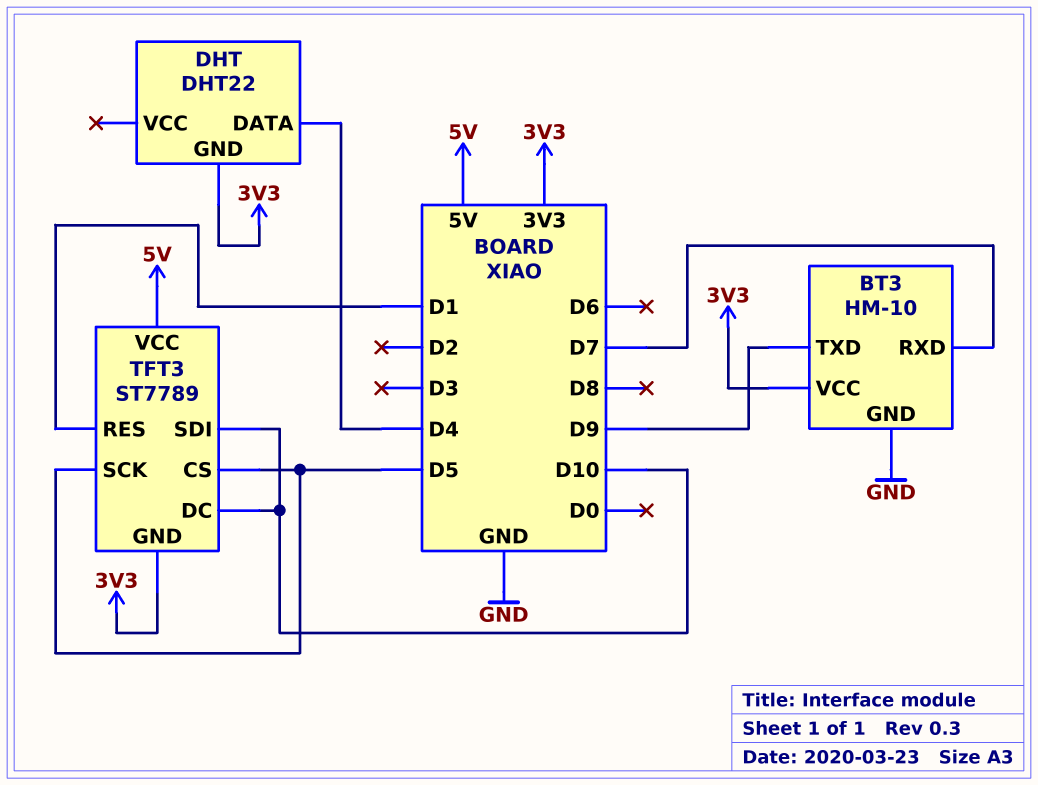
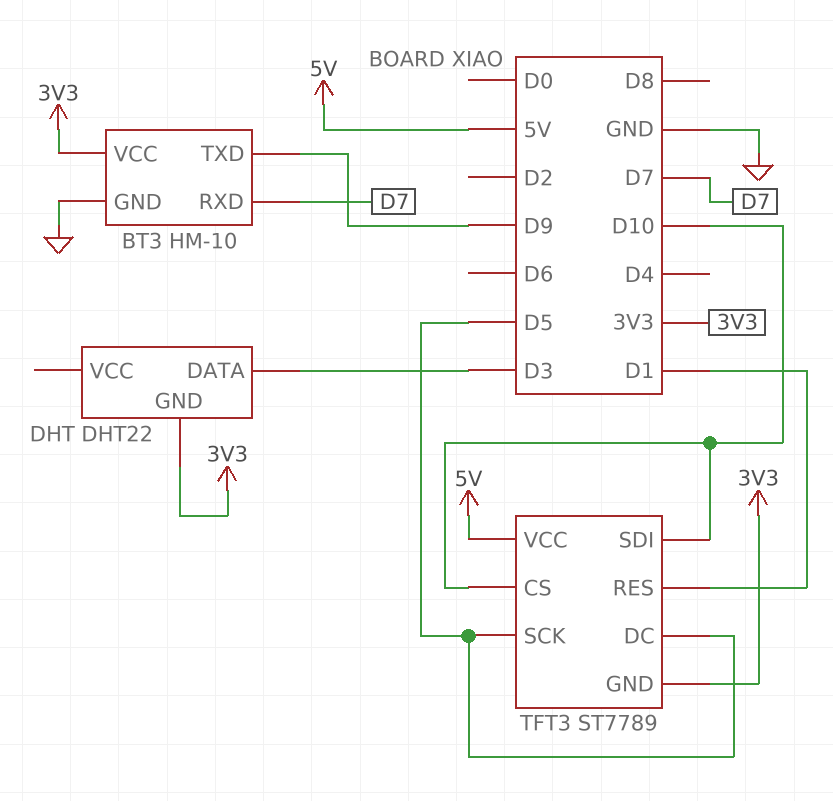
DHT pin DATA: D4 -> D3
TFT3 pin CS: D5 -> D10
TFT3 pin DC: D10 -> D5

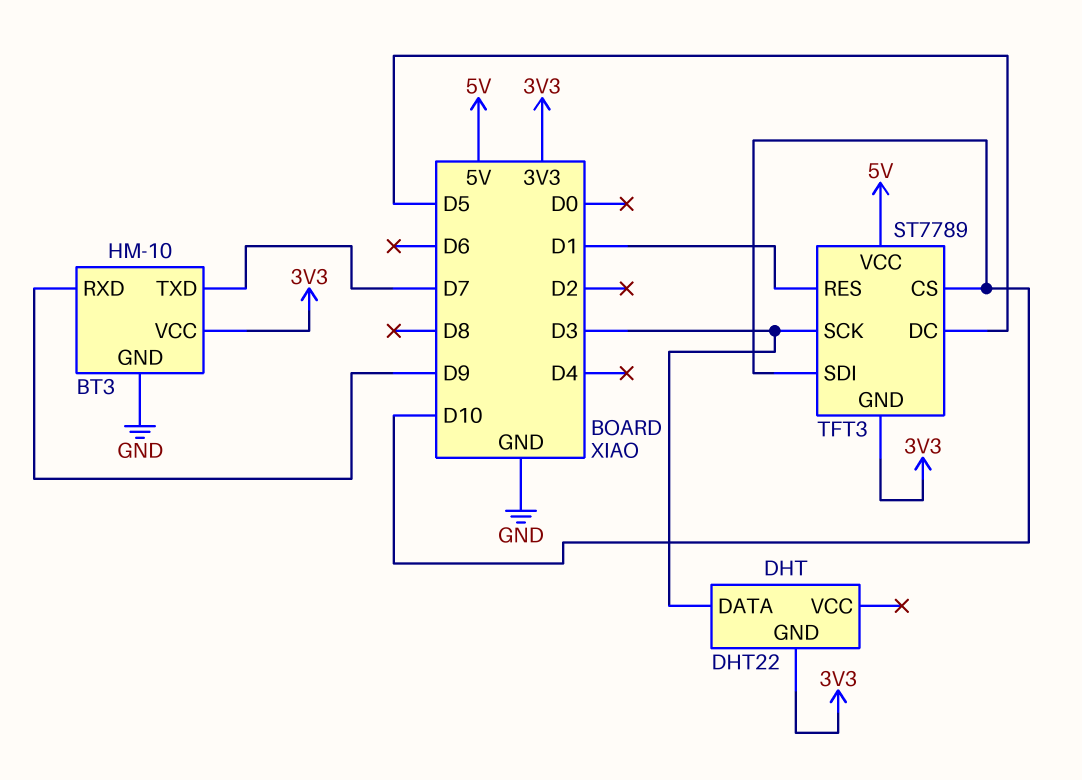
BT3 pin RXD: D7 -> D9
BT3 pin TXD: D9 -> D7
TFT3 pin SCK: D5 -> D3

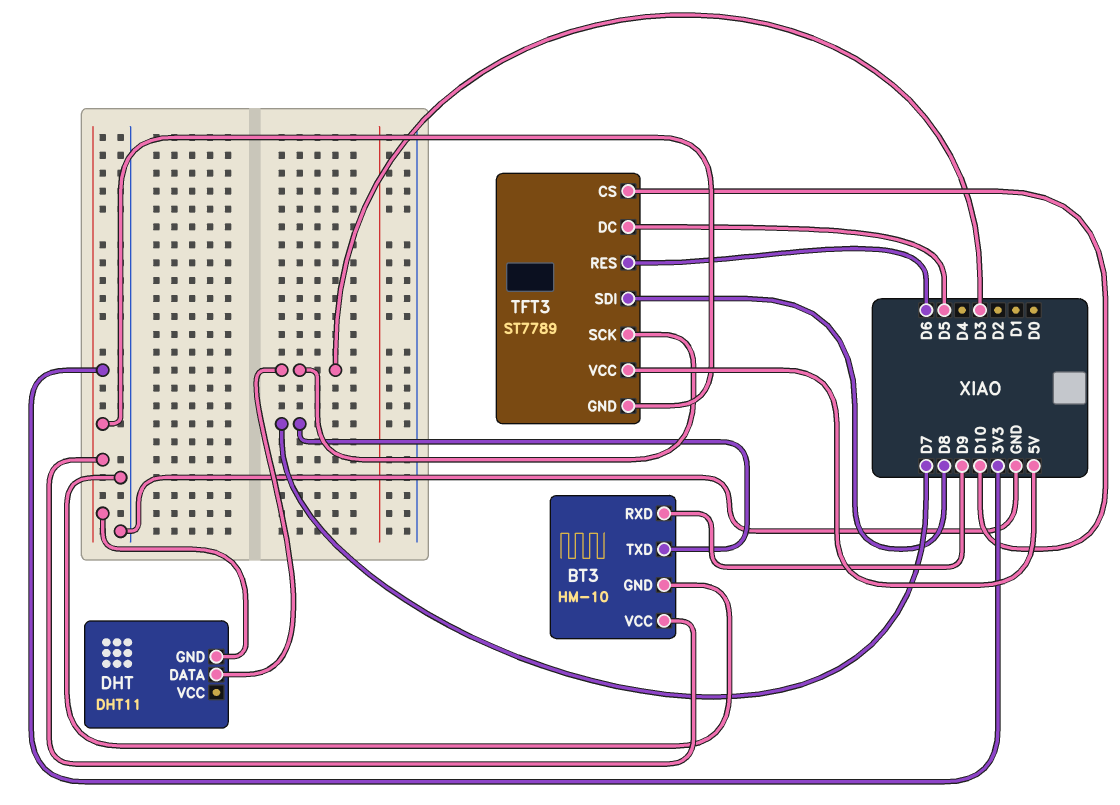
DHT: DHT22 -> DHT11
TFT3 pin RES: D1 -> D6
TFT3 pin SDI: D10 -> D8

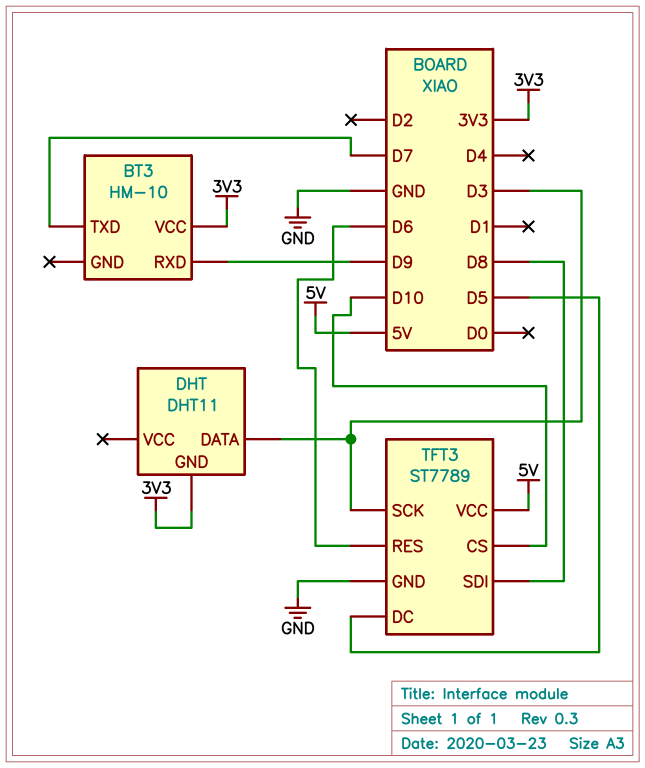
BT3 pin GND: GND -> none
TFT3 pin GND: 3V3 -> GND

